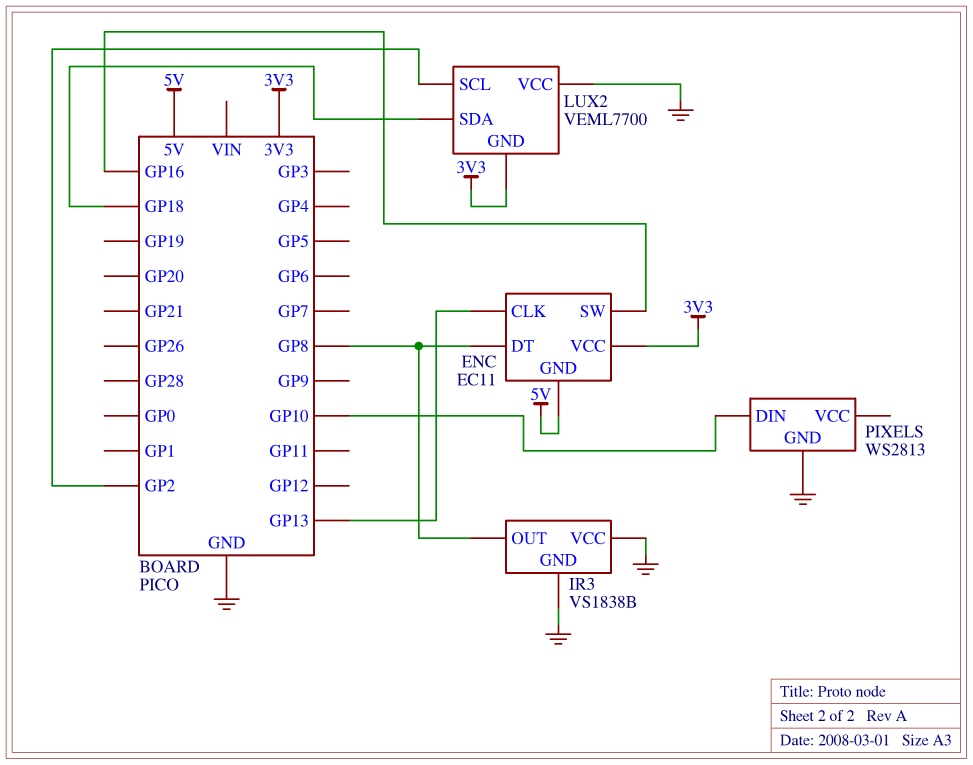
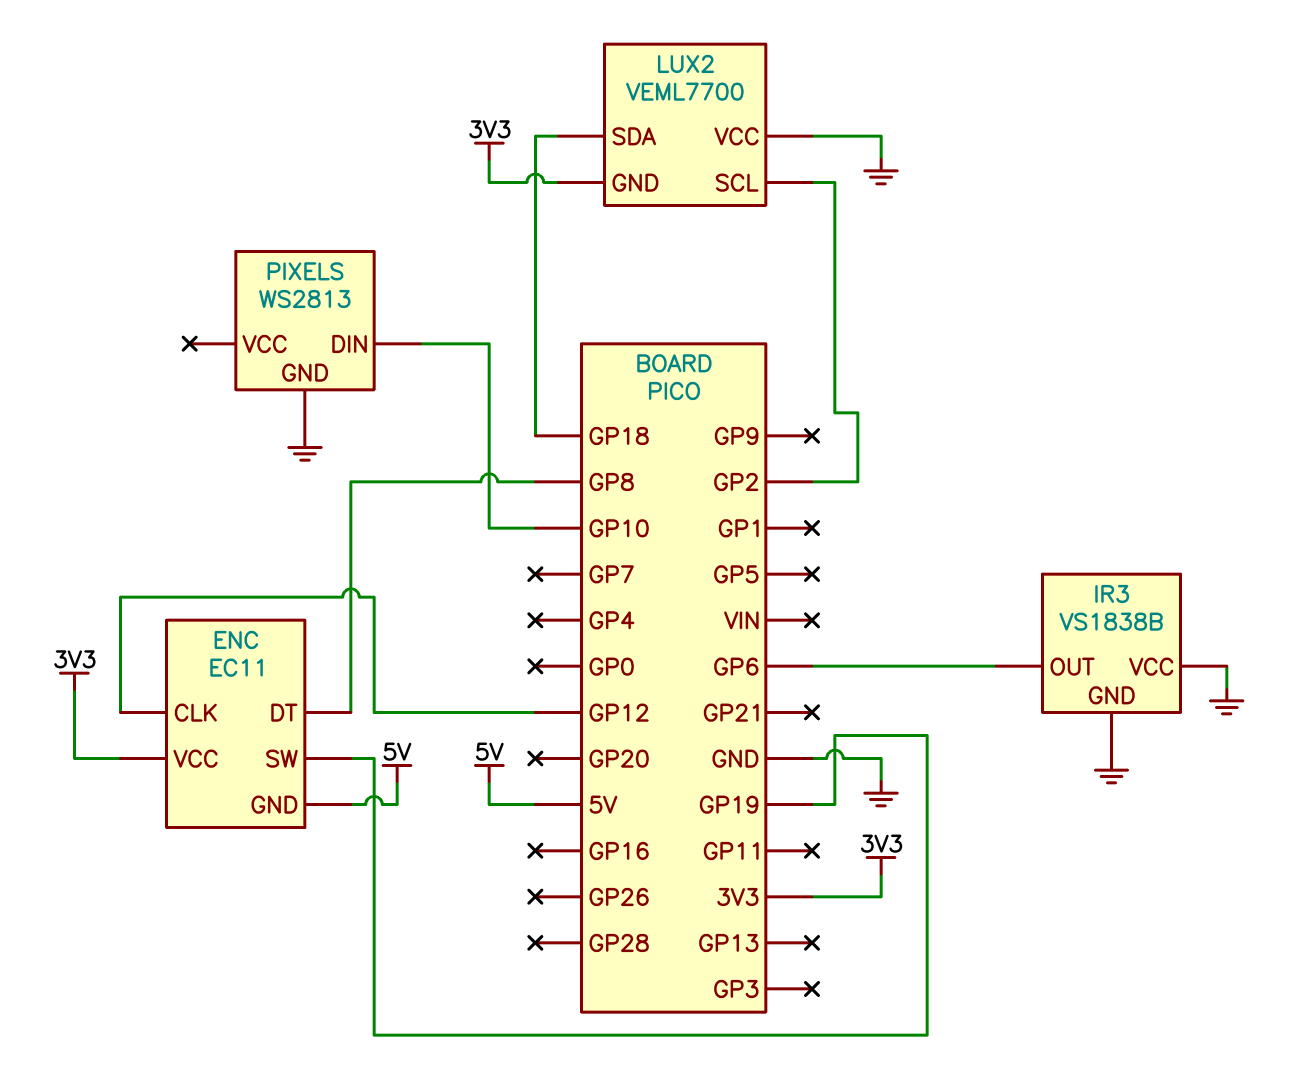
ENC pin CLK: GP13 -> GP12
ENC pin SW: GP16 -> GP19
IR3 pin OUT: GP8 -> GP6

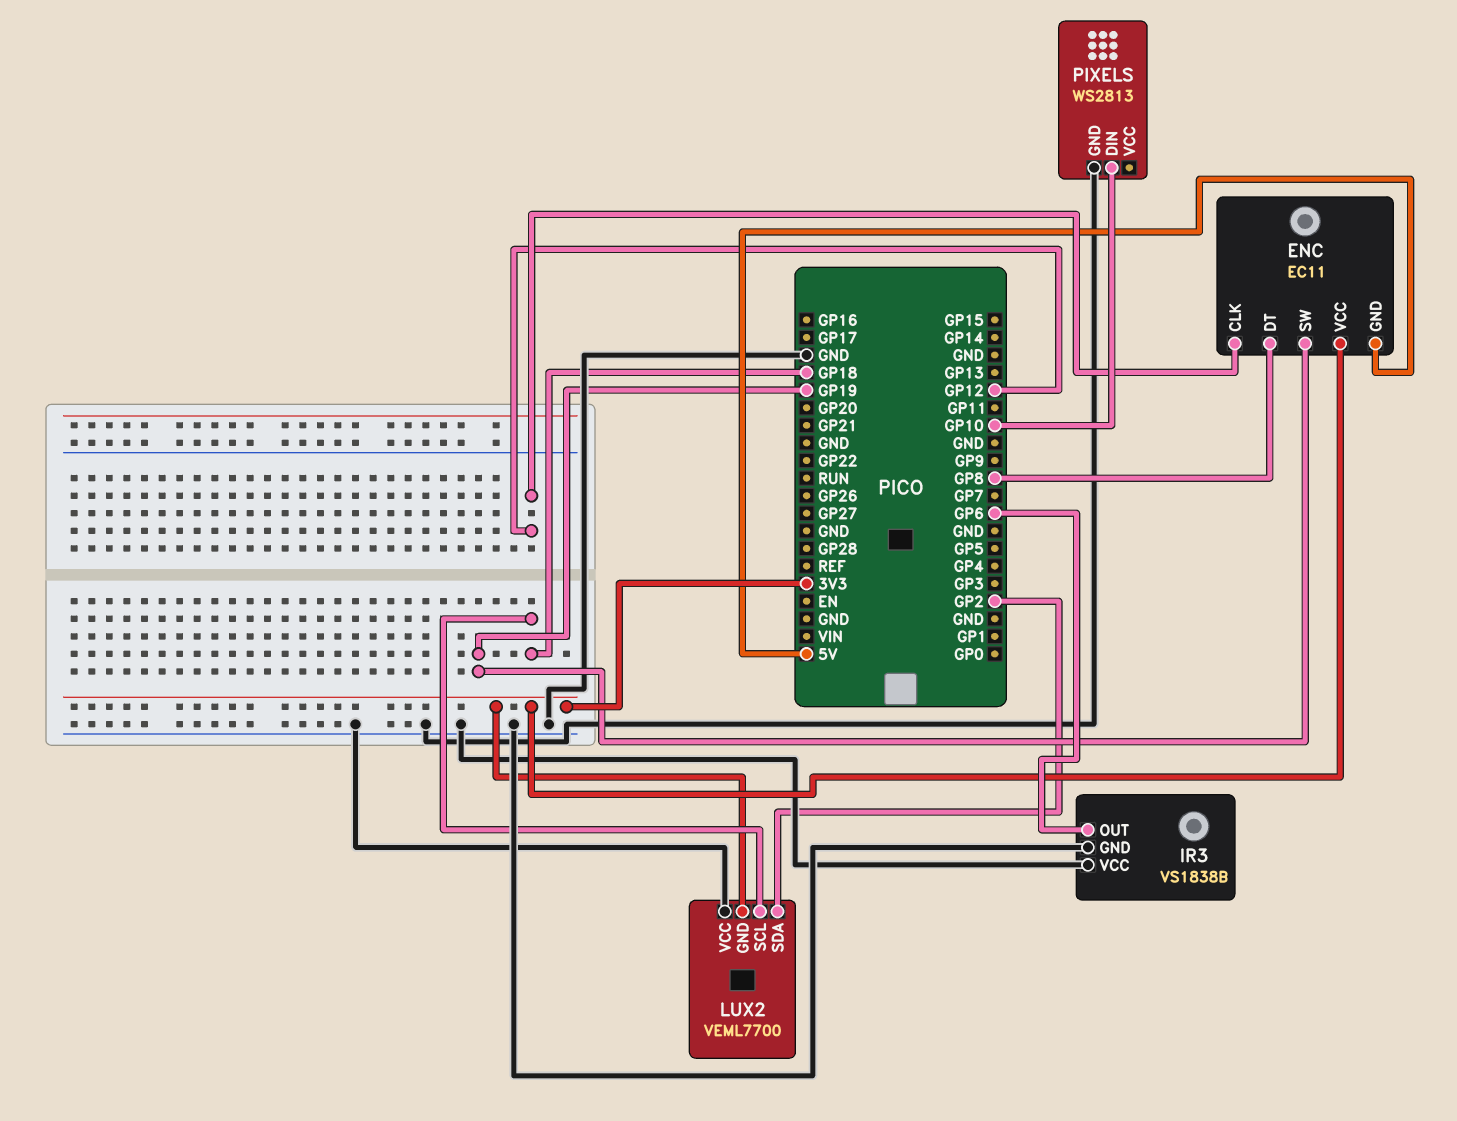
LUX2 pin SCL: GP2 -> GP18
LUX2 pin SDA: GP18 -> GP2

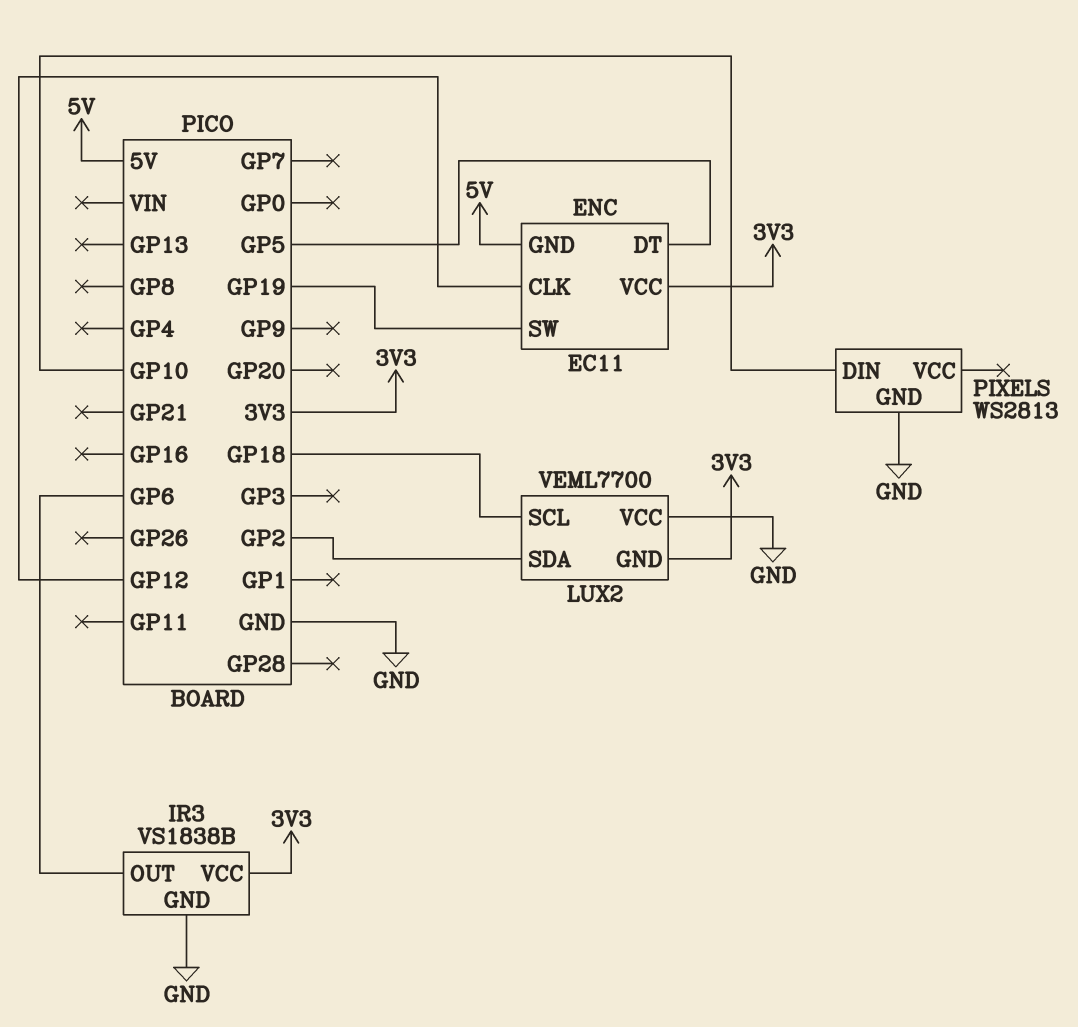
ENC pin DT: GP8 -> GP5
IR3 pin VCC: GND -> 3V3

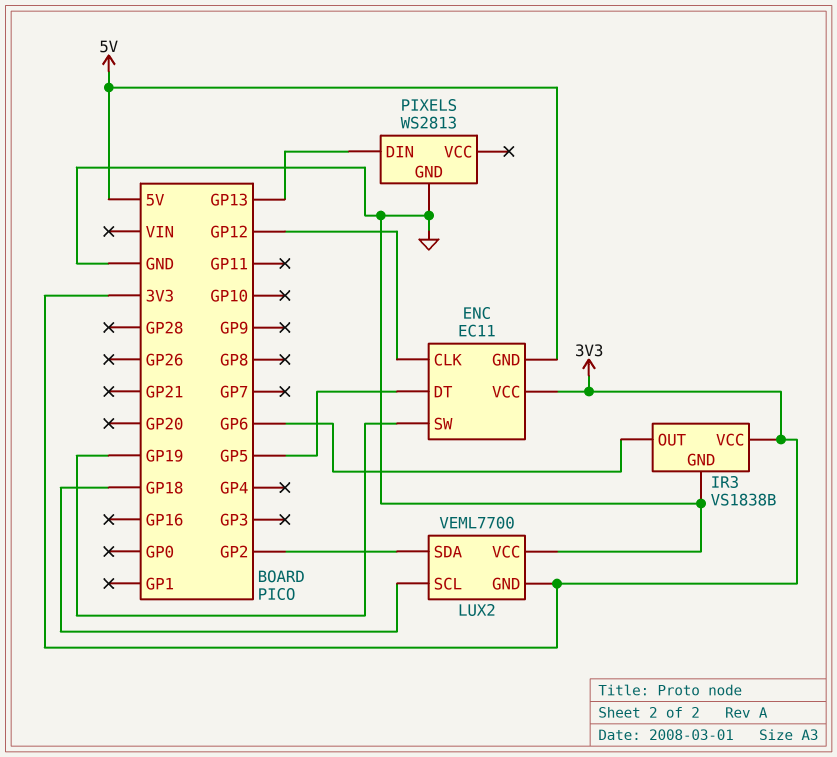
PIXELS pin DIN: GP10 -> GP13

